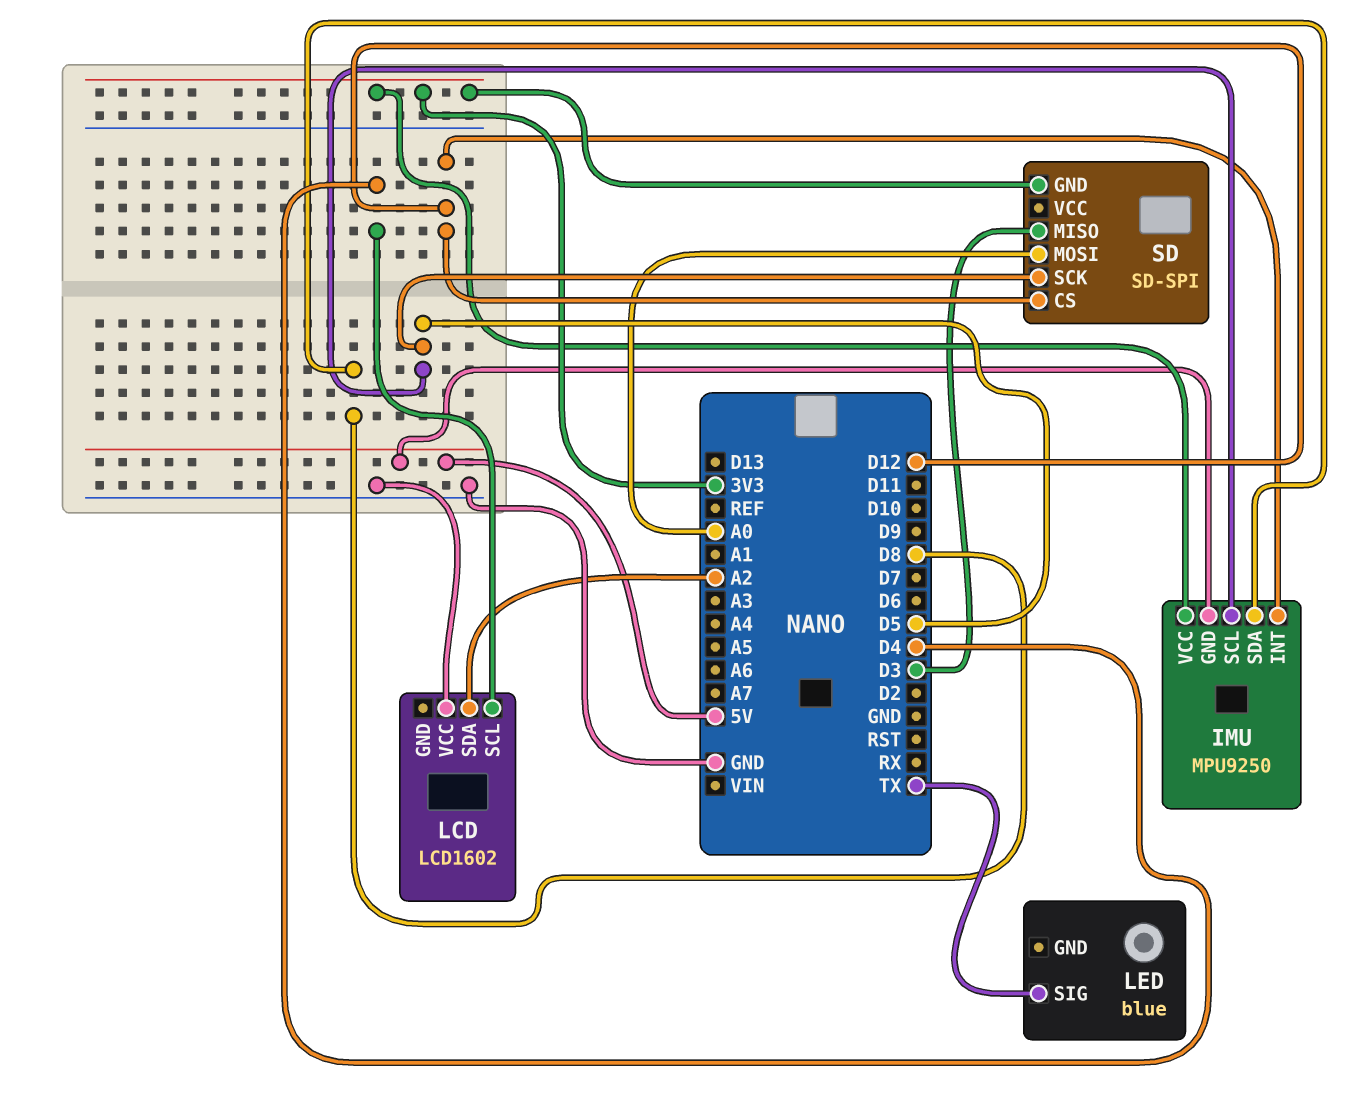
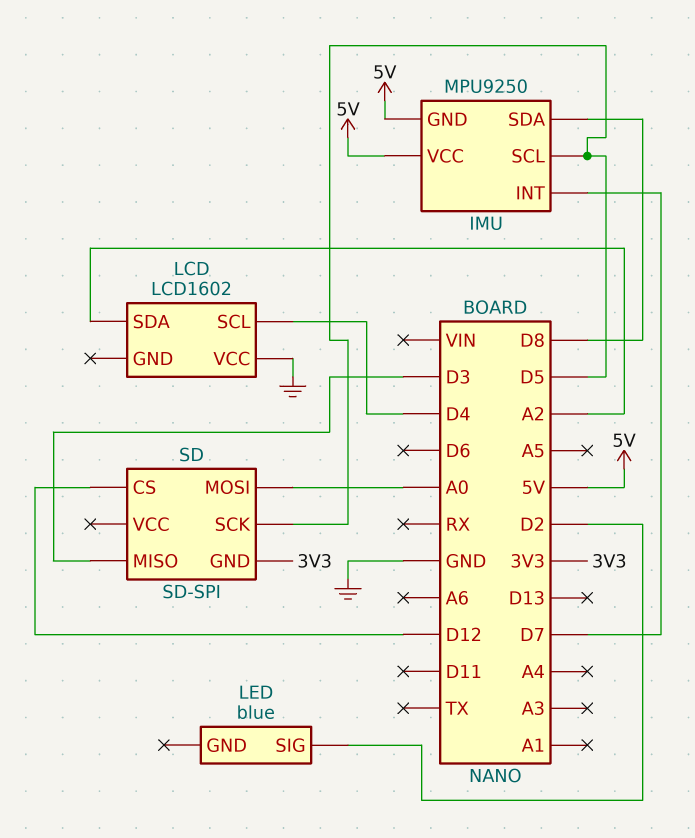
IMU pin INT: D12 -> D7
IMU pin VCC: 3V3 -> 5V
LED pin SIG: TX -> D2

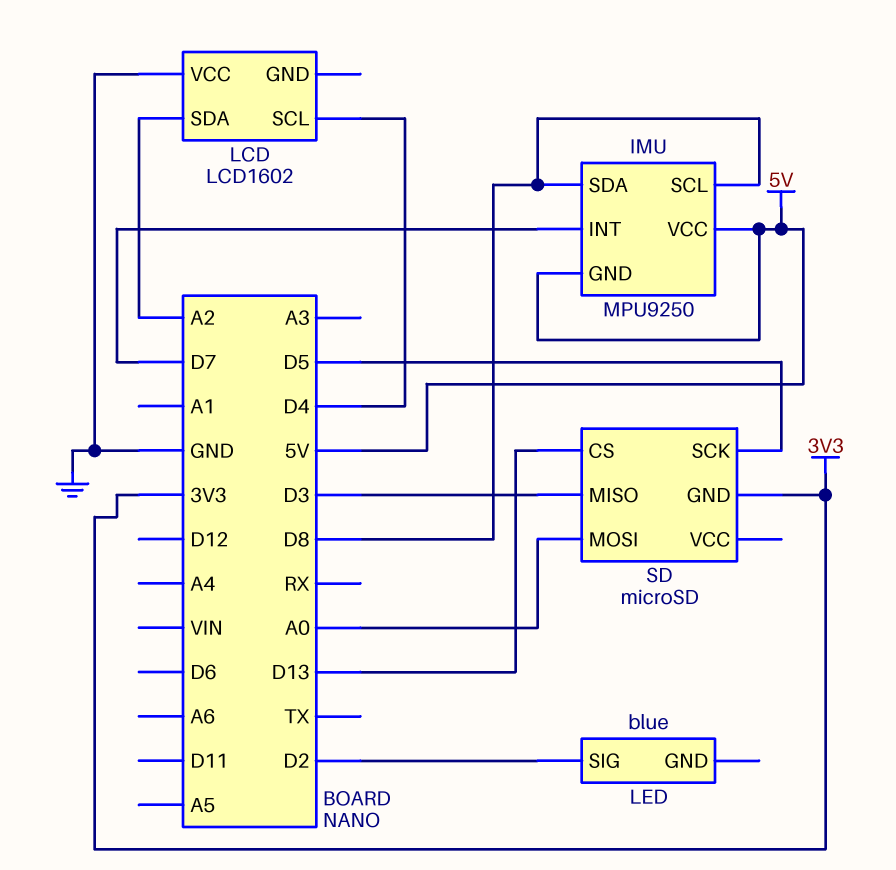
IMU pin SCL: D5 -> D8
SD: SD-SPI -> microSD
SD pin CS: D12 -> D13

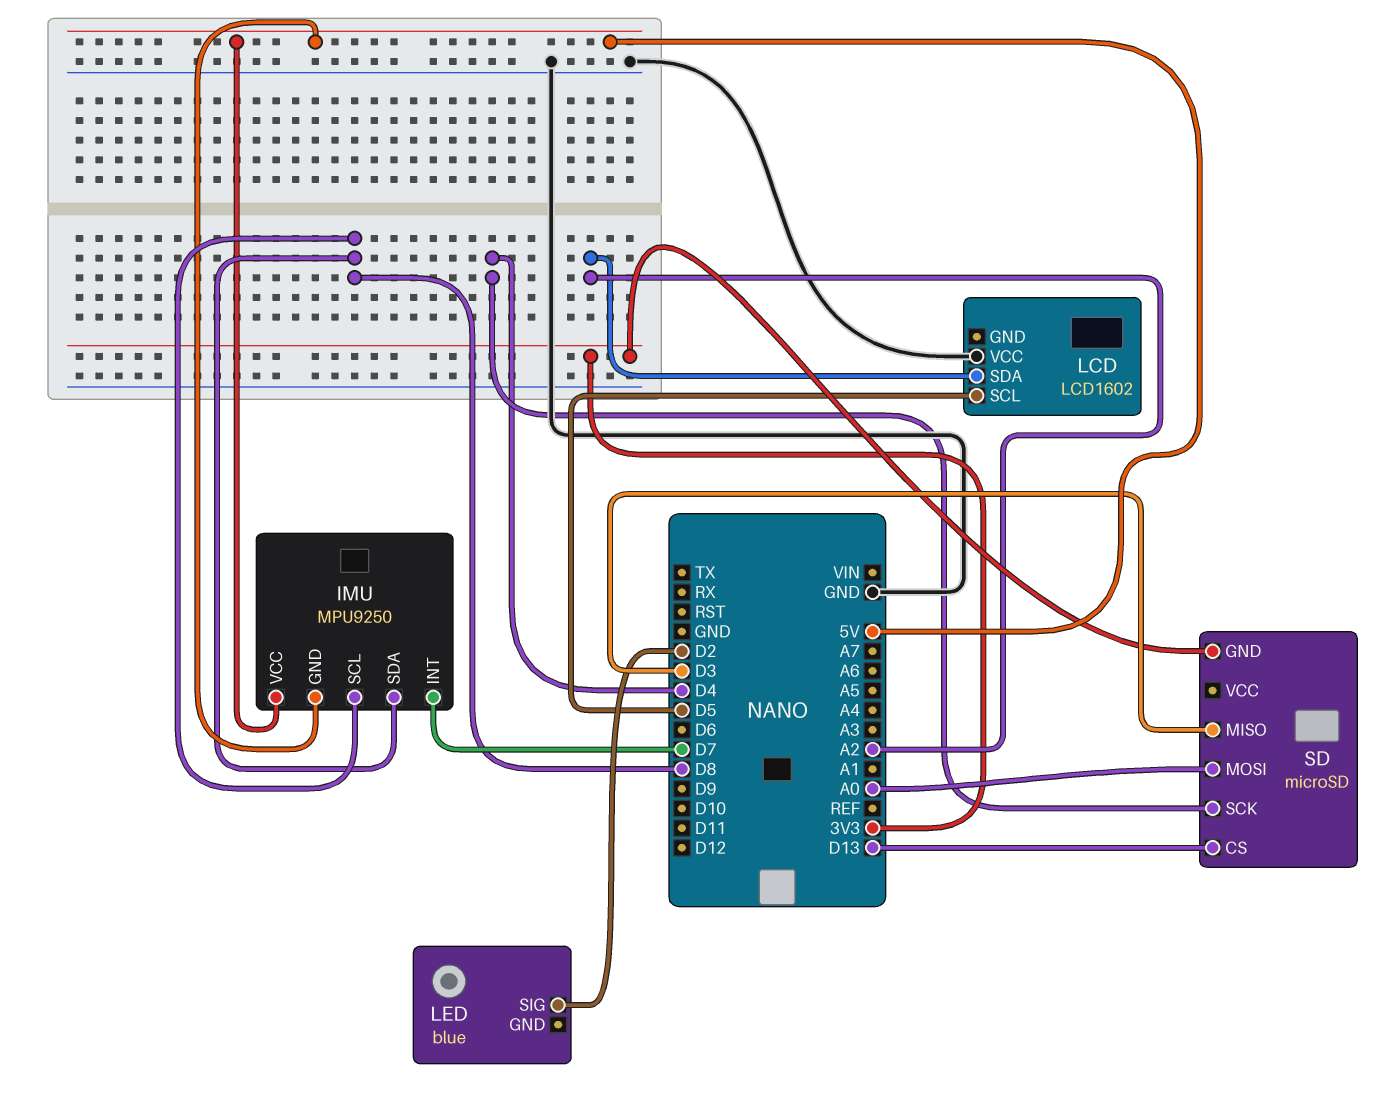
LCD pin SCL: D4 -> D5
SD pin SCK: D5 -> D4

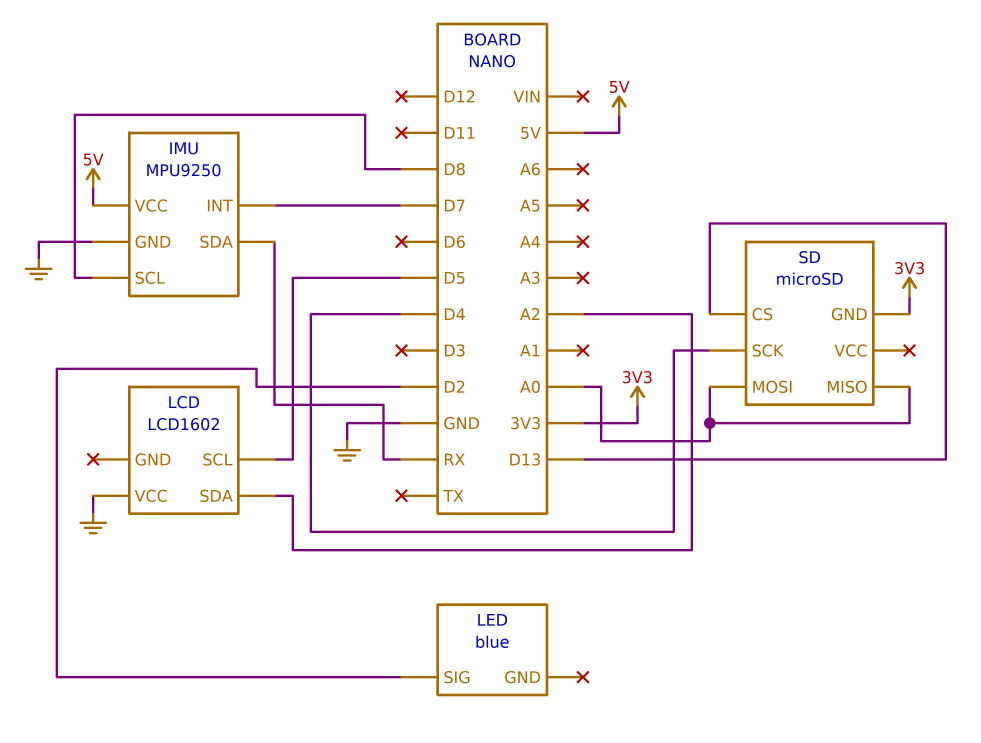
IMU pin GND: 5V -> GND
IMU pin SDA: D8 -> RX
SD pin MISO: D3 -> A0

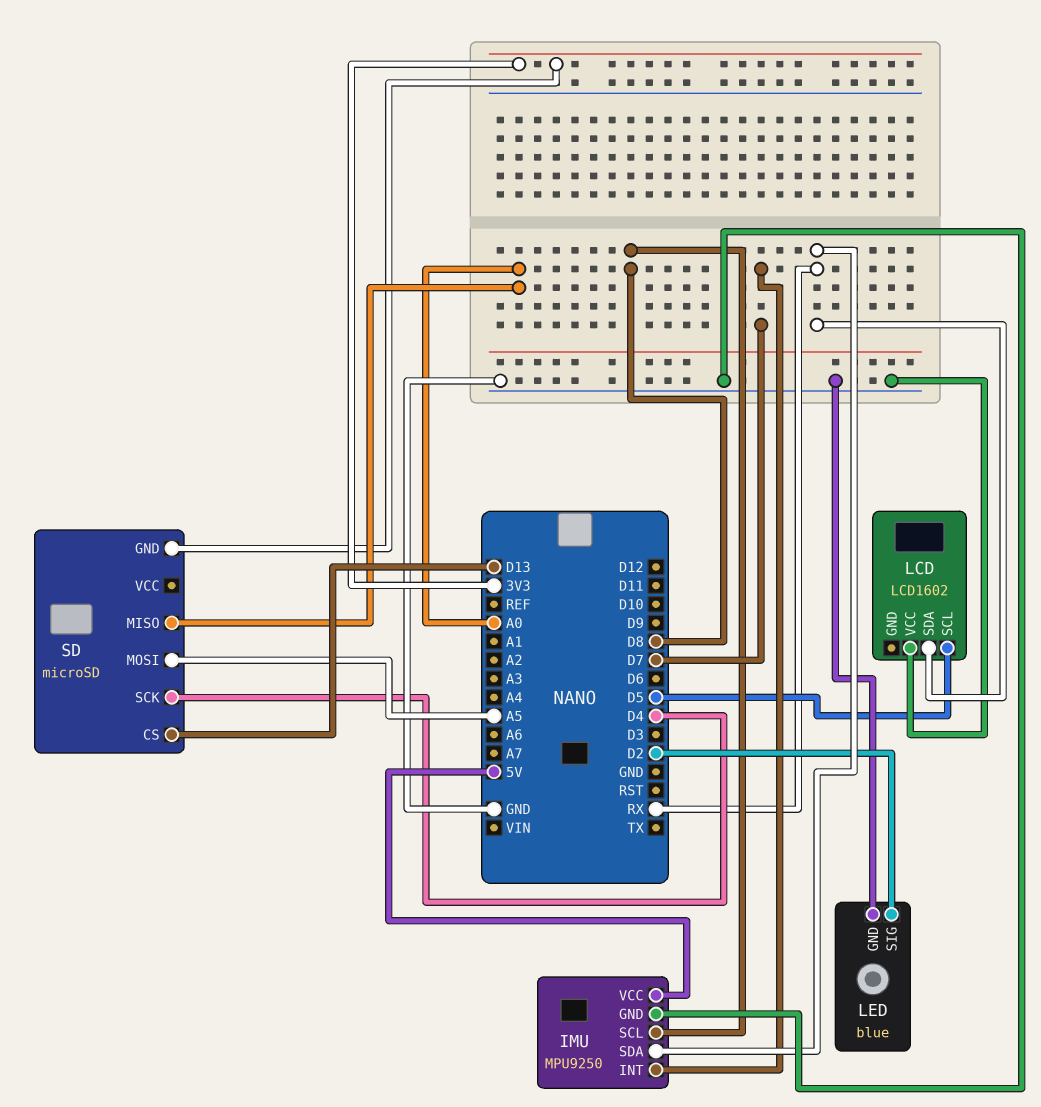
LCD pin SDA: A2 -> RX
LED pin GND: none -> GND
SD pin MOSI: A0 -> A5

